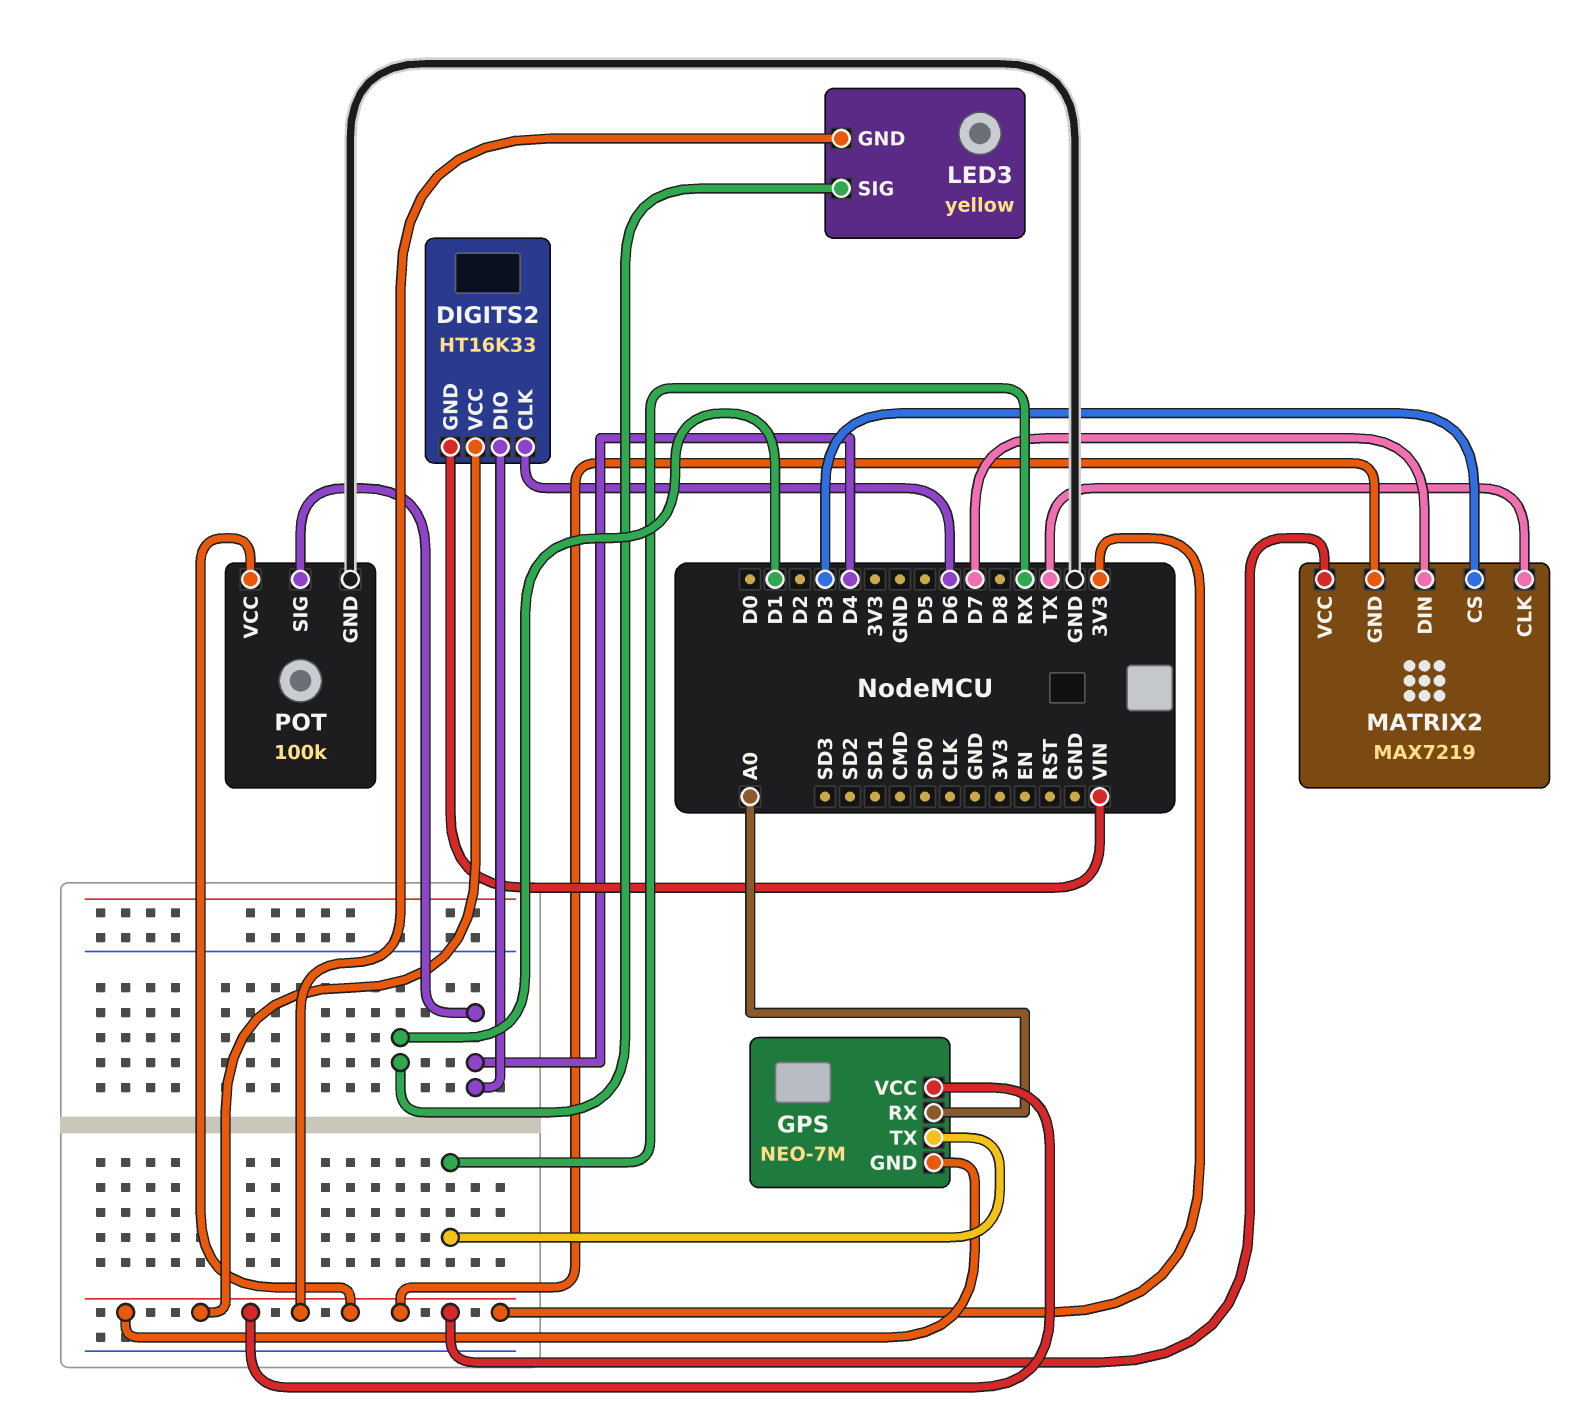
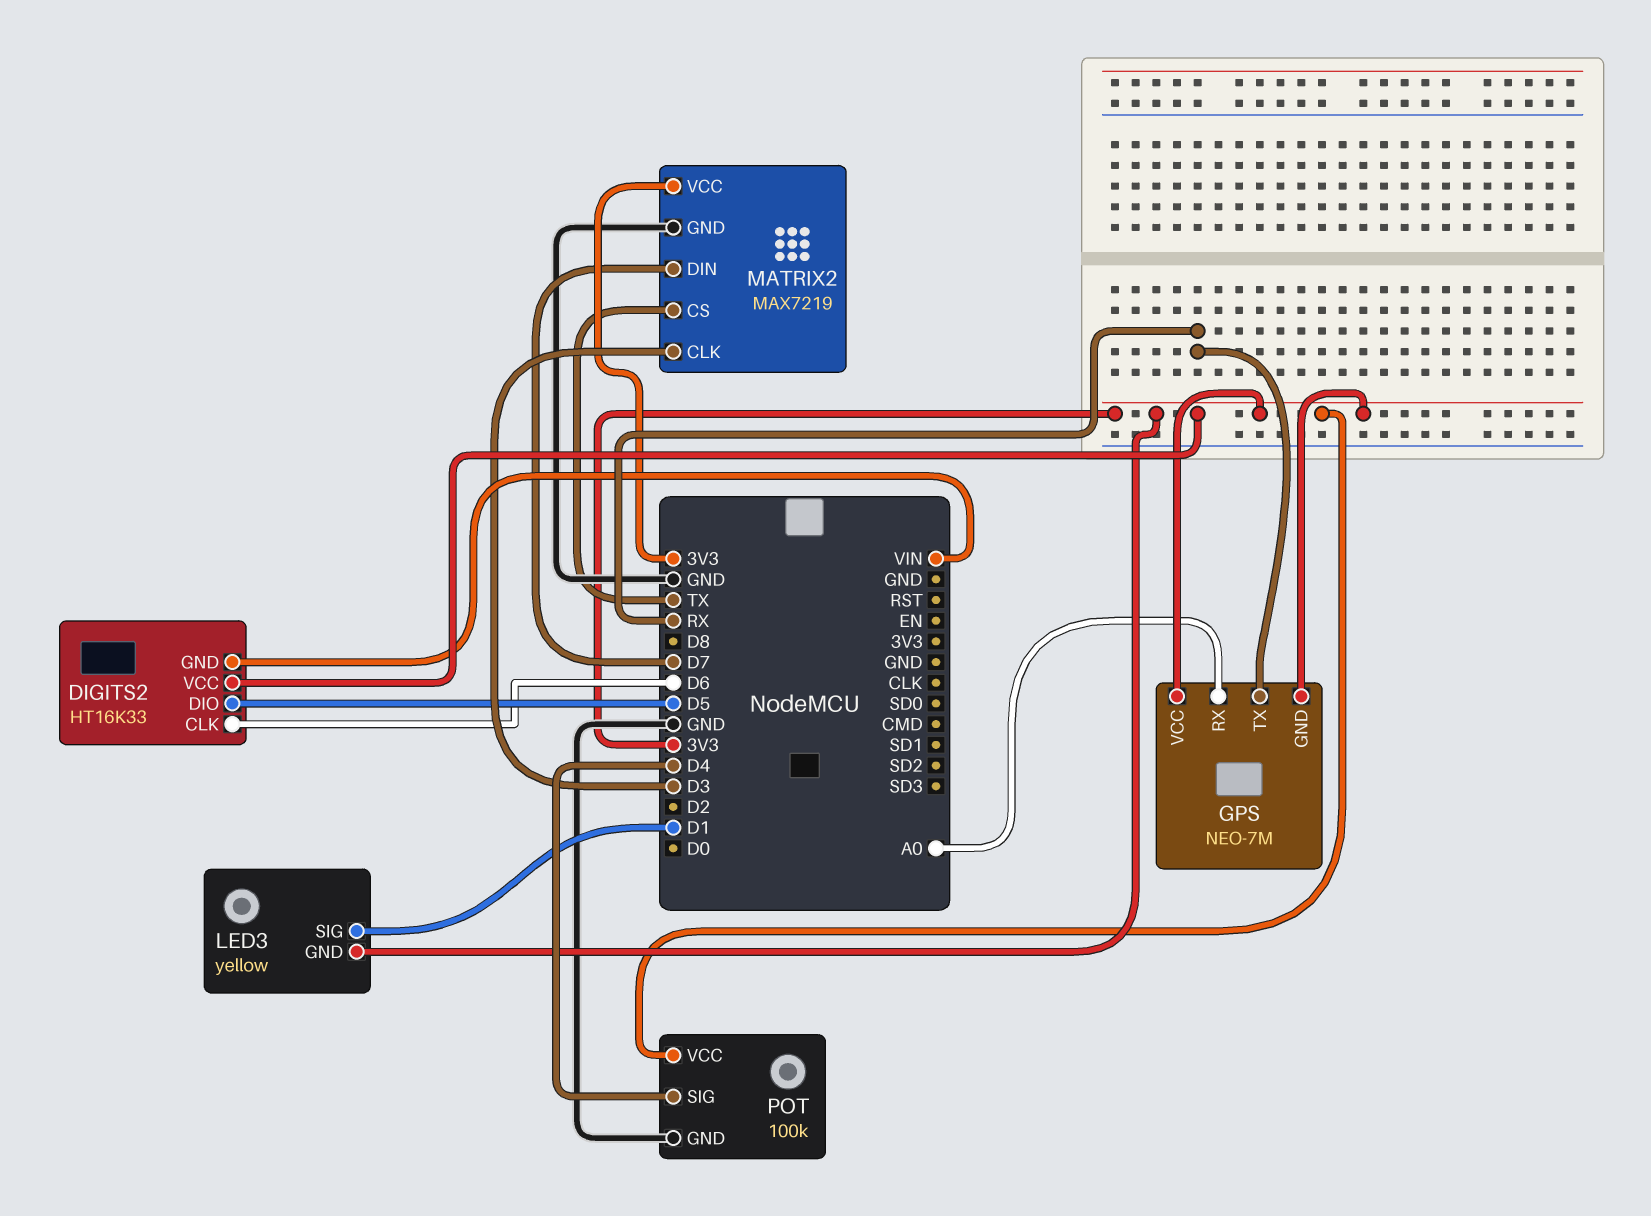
DIGITS2 pin DIO: D4 -> D5
MATRIX2 pin CLK: TX -> D3
MATRIX2 pin CS: D3 -> TX
MATRIX2 pin GND: 3V3 -> GND

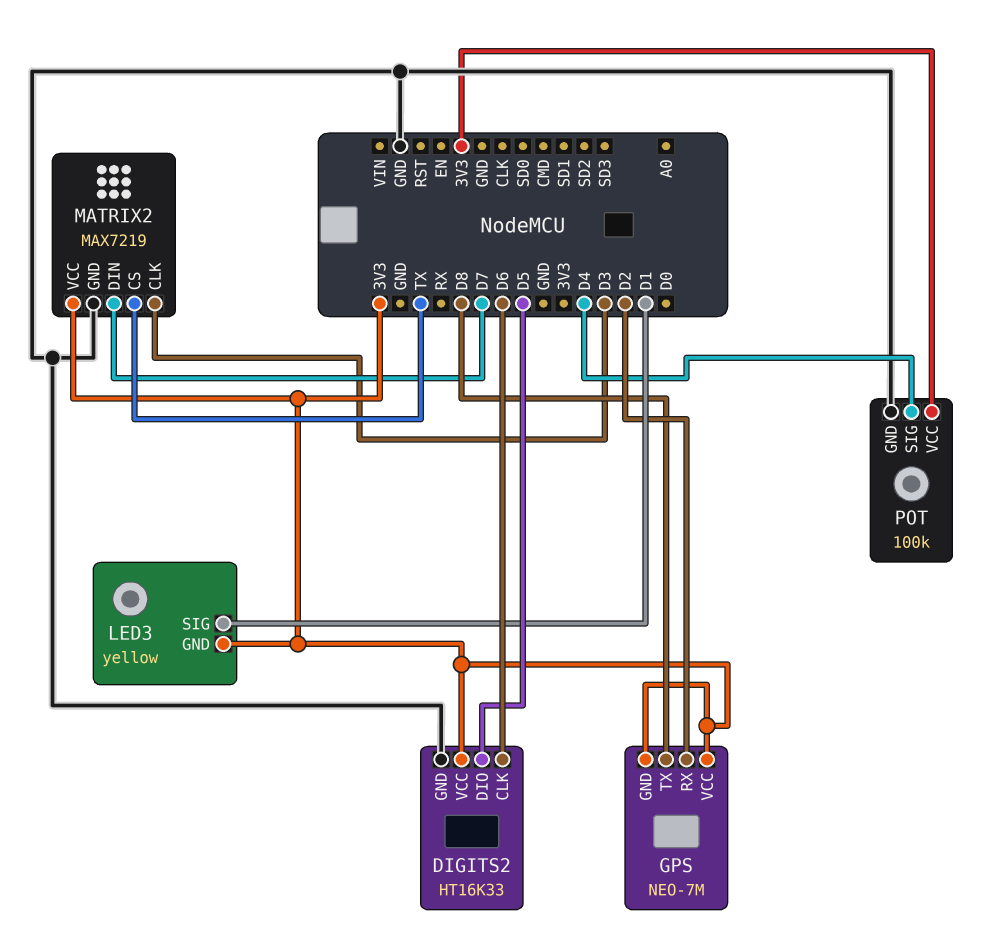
DIGITS2 pin GND: VIN -> GND
GPS pin RX: A0 -> D2
GPS pin TX: RX -> D8

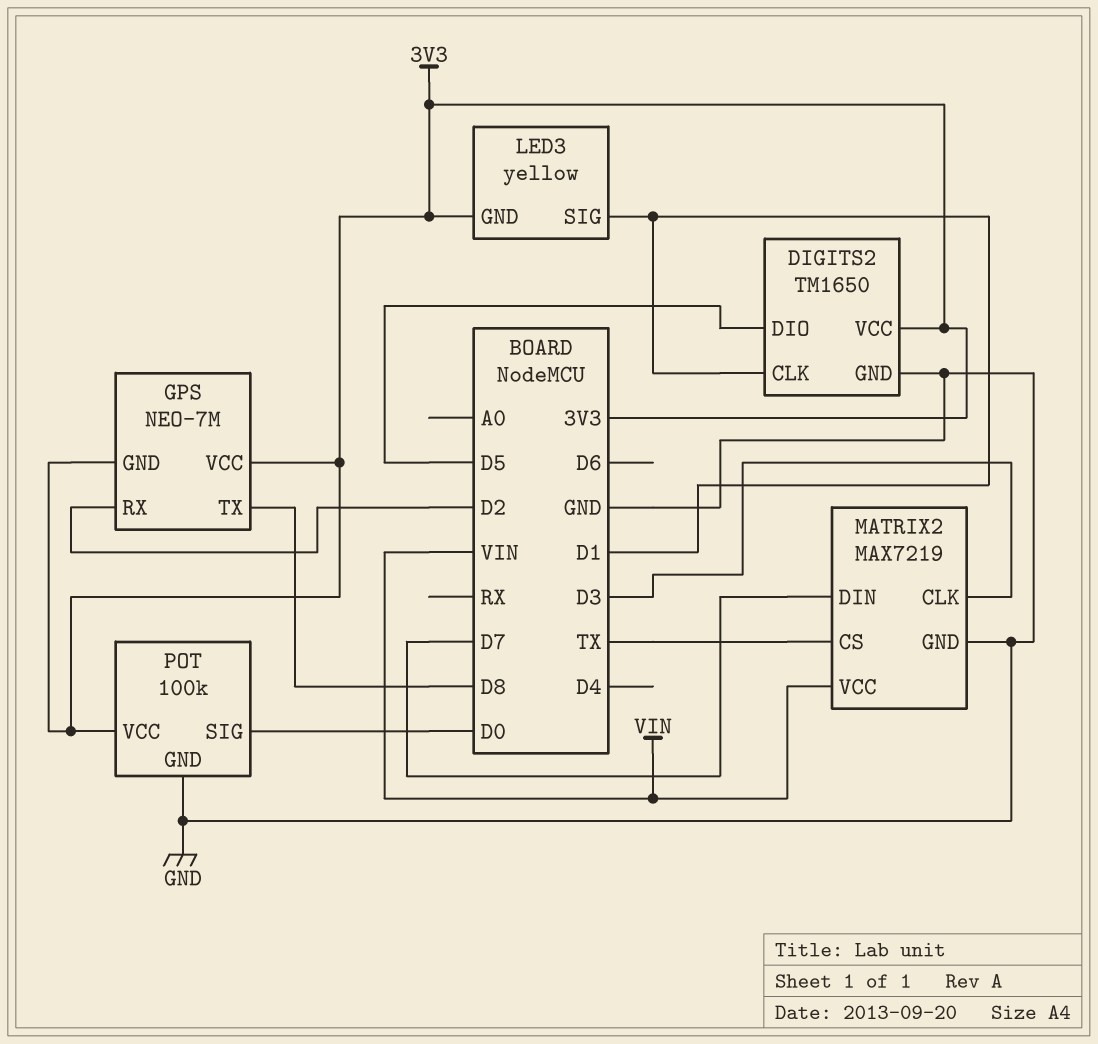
DIGITS2: HT16K33 -> TM1650
DIGITS2 pin CLK: D6 -> D1
MATRIX2 pin VCC: 3V3 -> VIN
POT pin SIG: D4 -> D0

